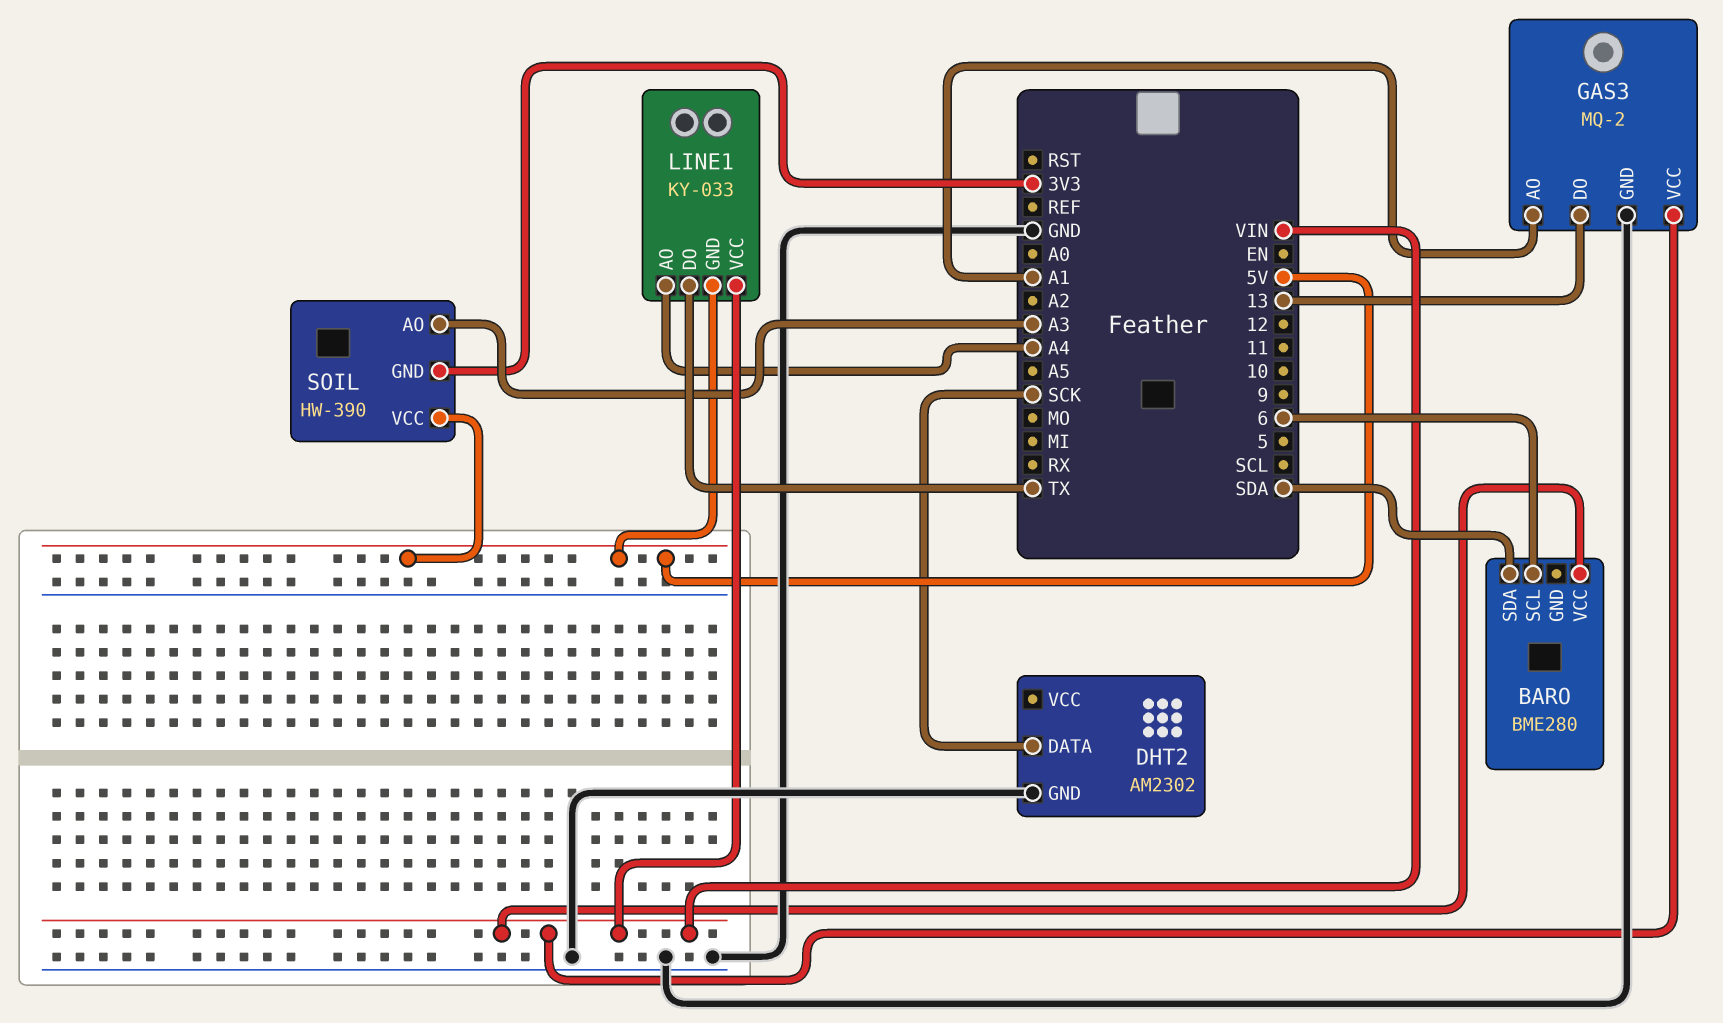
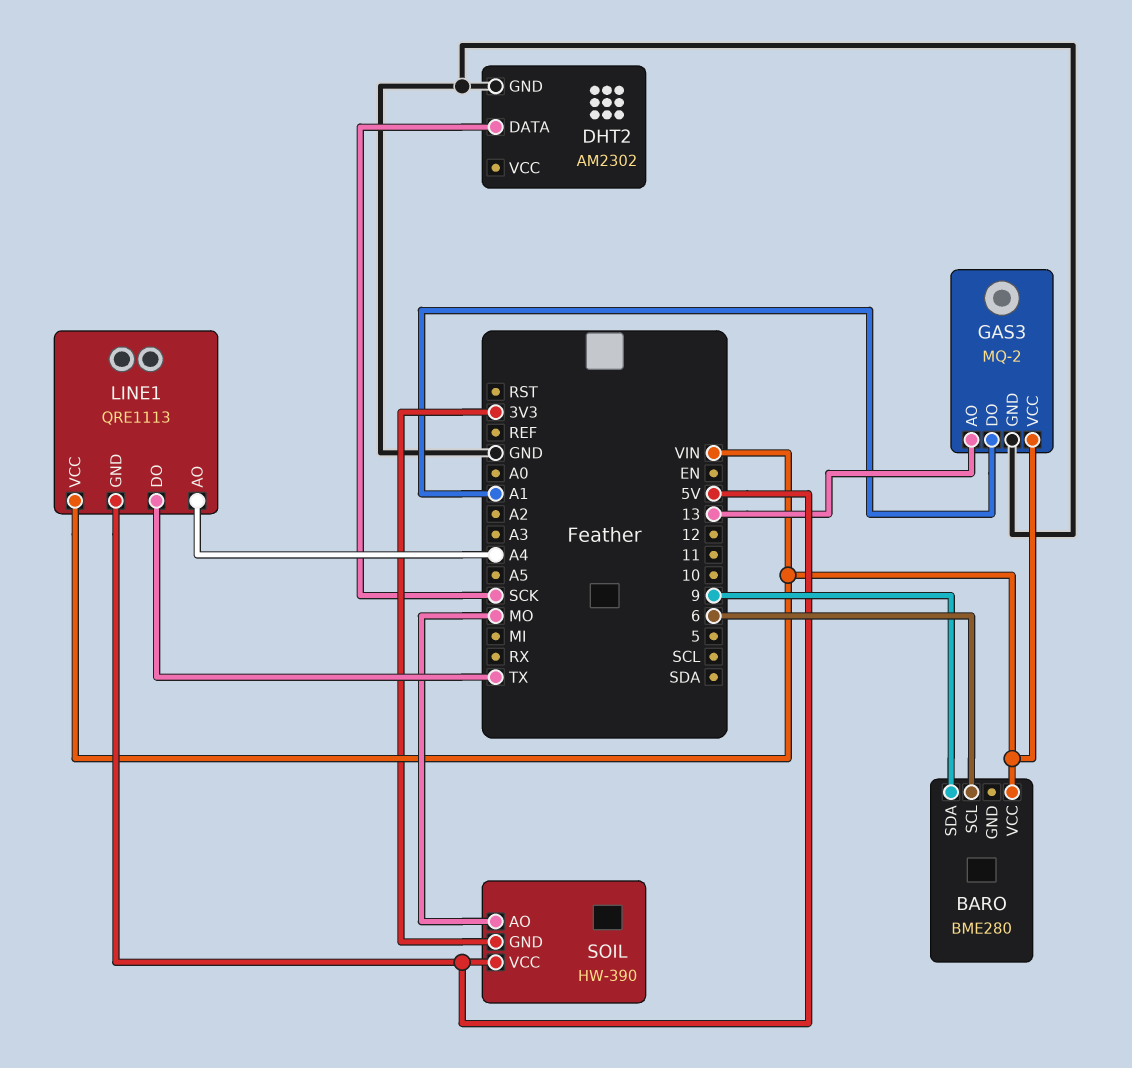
BARO pin SDA: SDA -> 9
GAS3 pin AO: A1 -> 13
GAS3 pin DO: 13 -> A1
LINE1: KY-033 -> QRE1113
SOIL pin AO: A3 -> MO

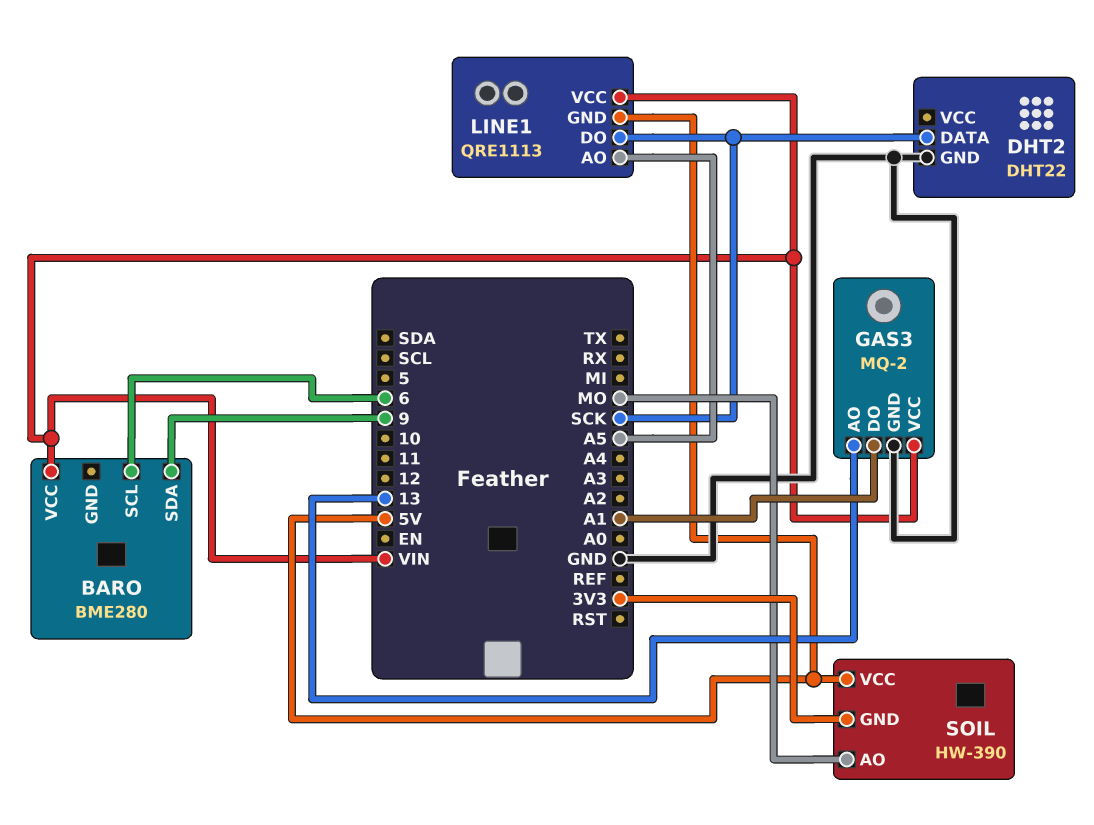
DHT2: AM2302 -> DHT22
LINE1 pin AO: A4 -> A5
LINE1 pin DO: TX -> SCK

